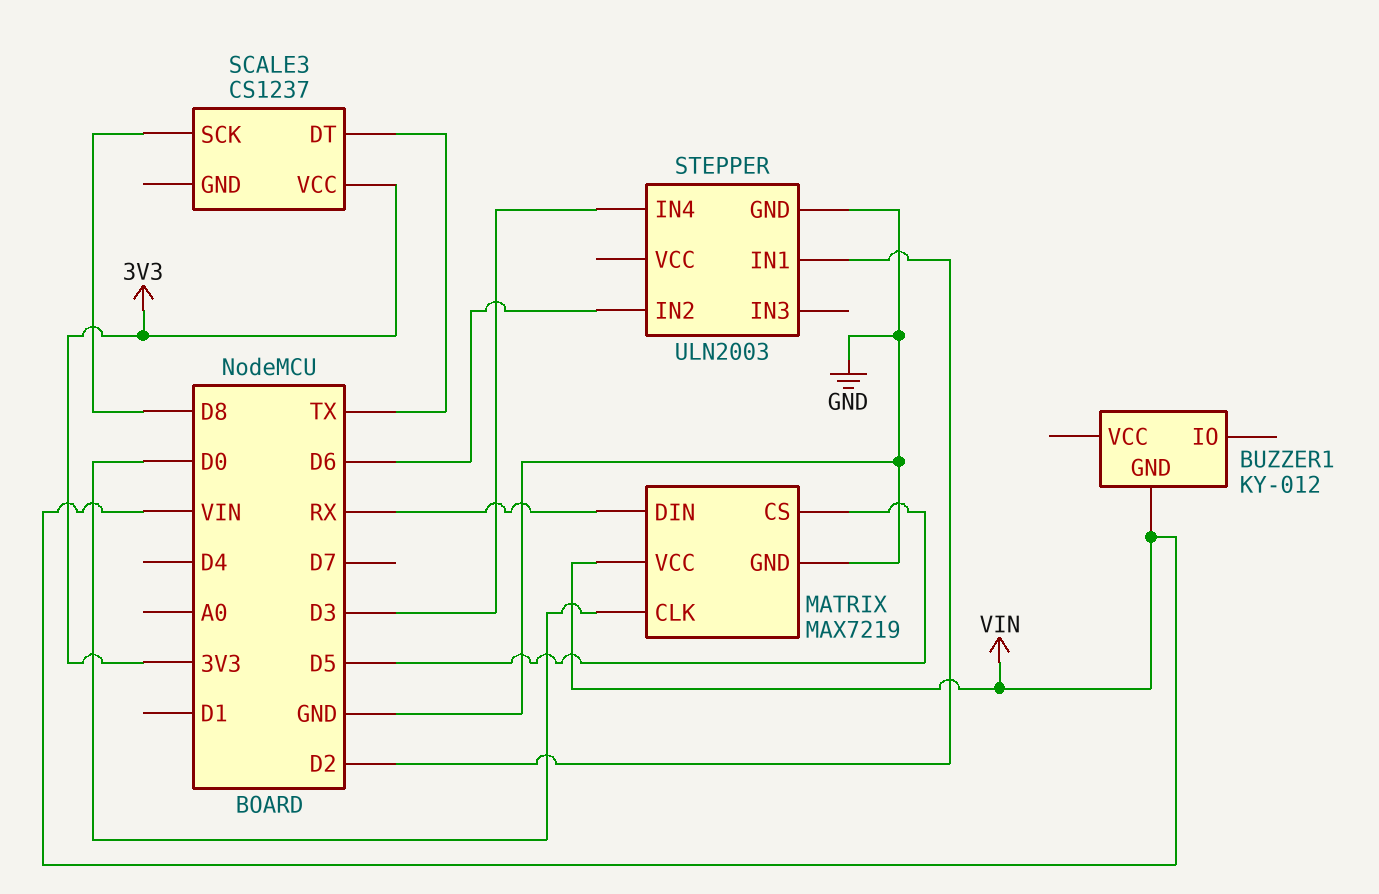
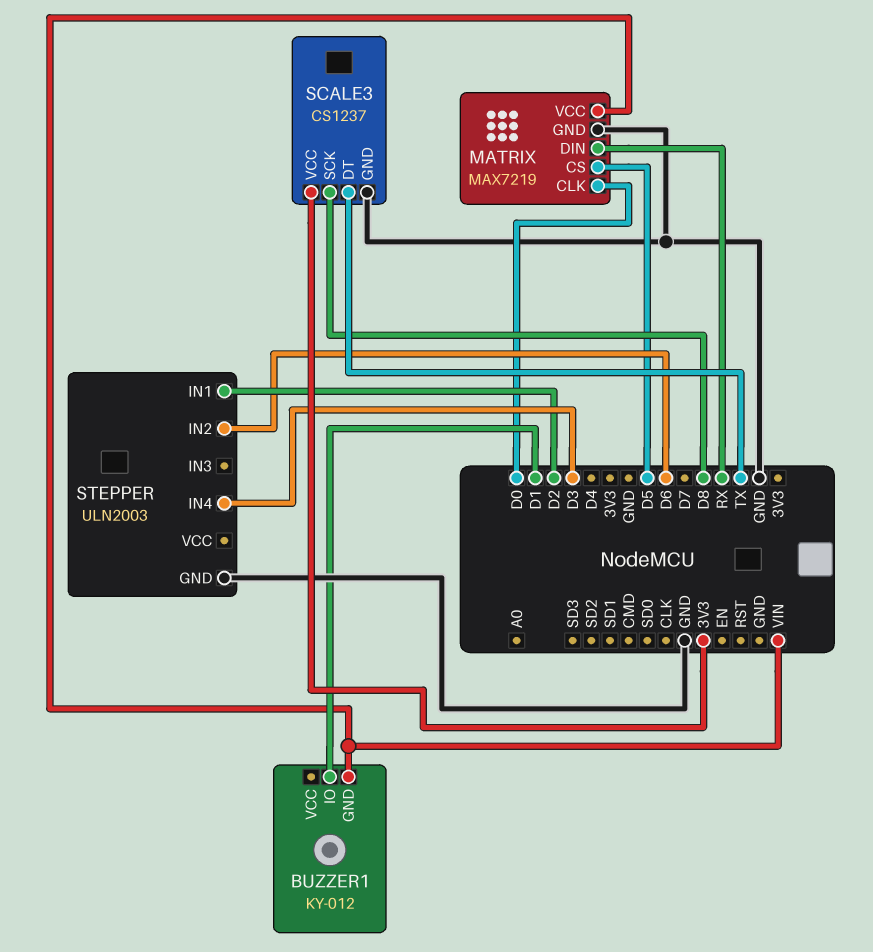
BUZZER1 pin IO: none -> D1
SCALE3 pin GND: none -> GND

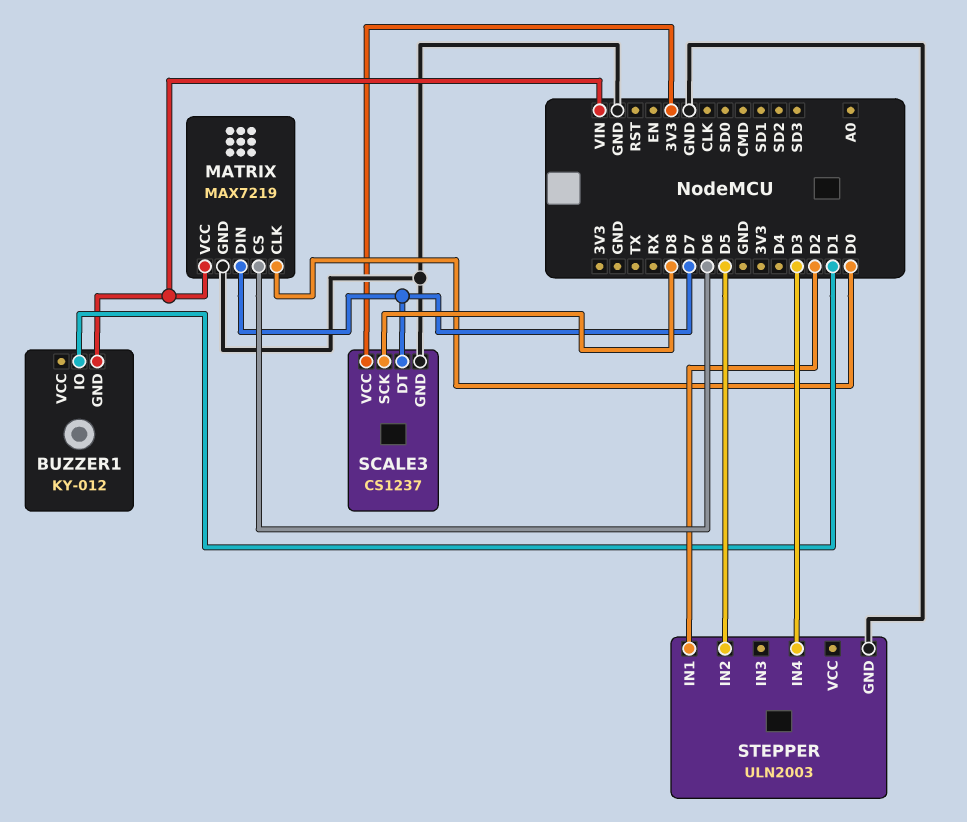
MATRIX pin CS: D5 -> D6
MATRIX pin DIN: RX -> D7
SCALE3 pin DT: TX -> D7
STEPPER pin IN2: D6 -> D5

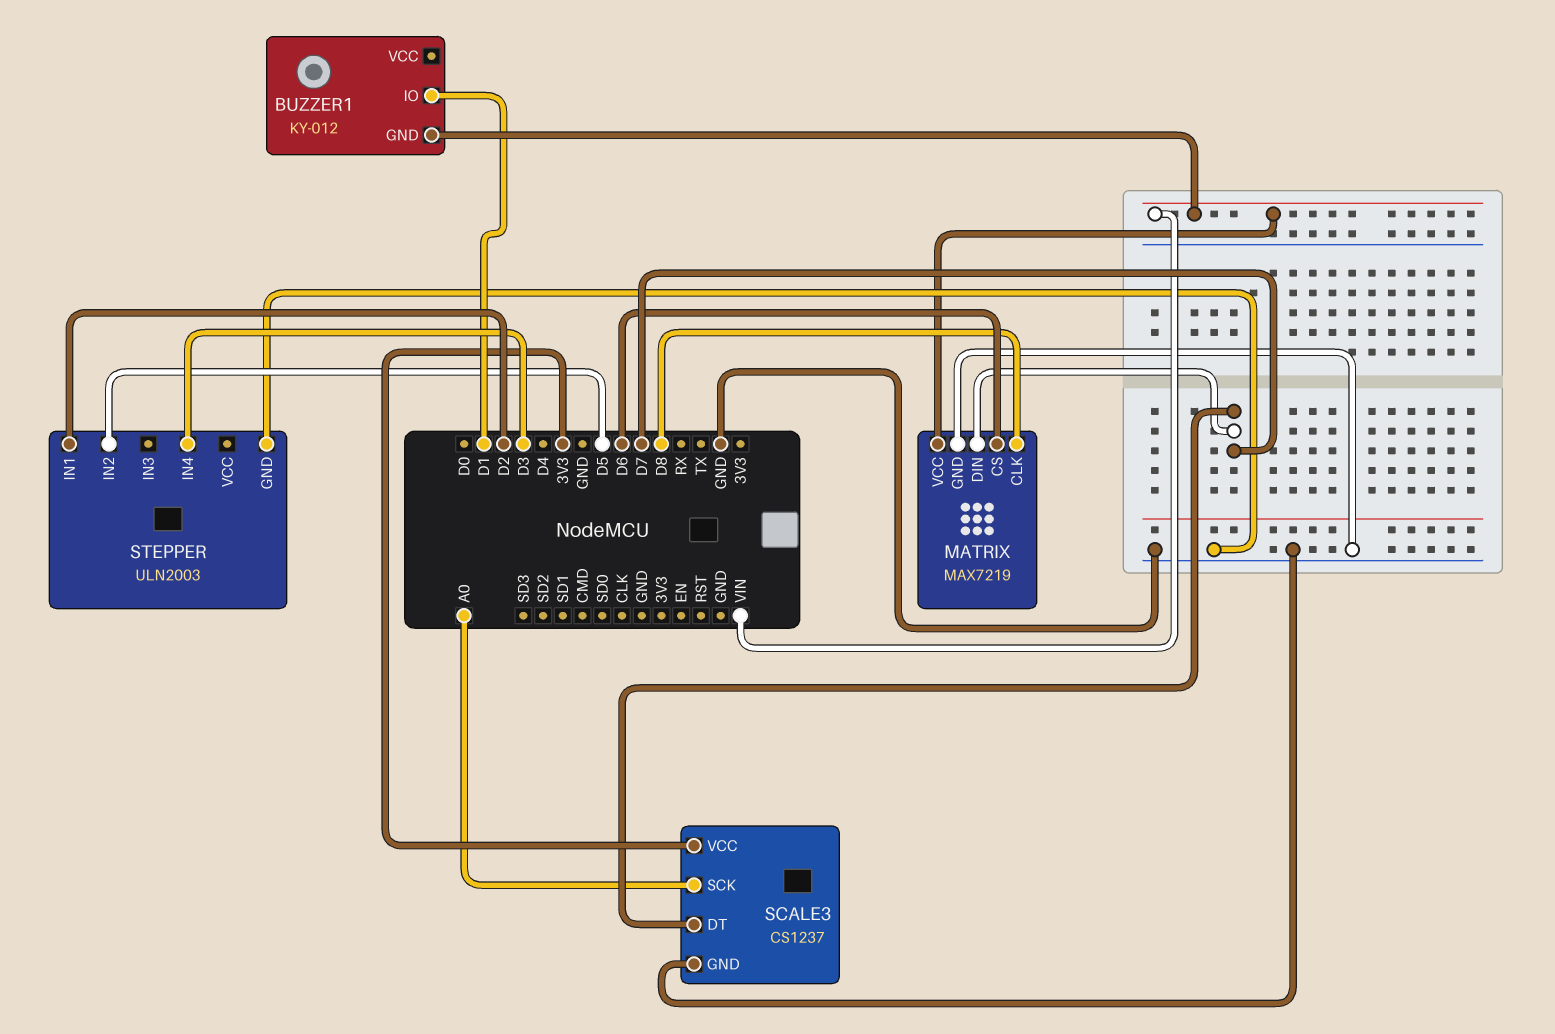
MATRIX pin CLK: D0 -> D8
SCALE3 pin SCK: D8 -> A0

